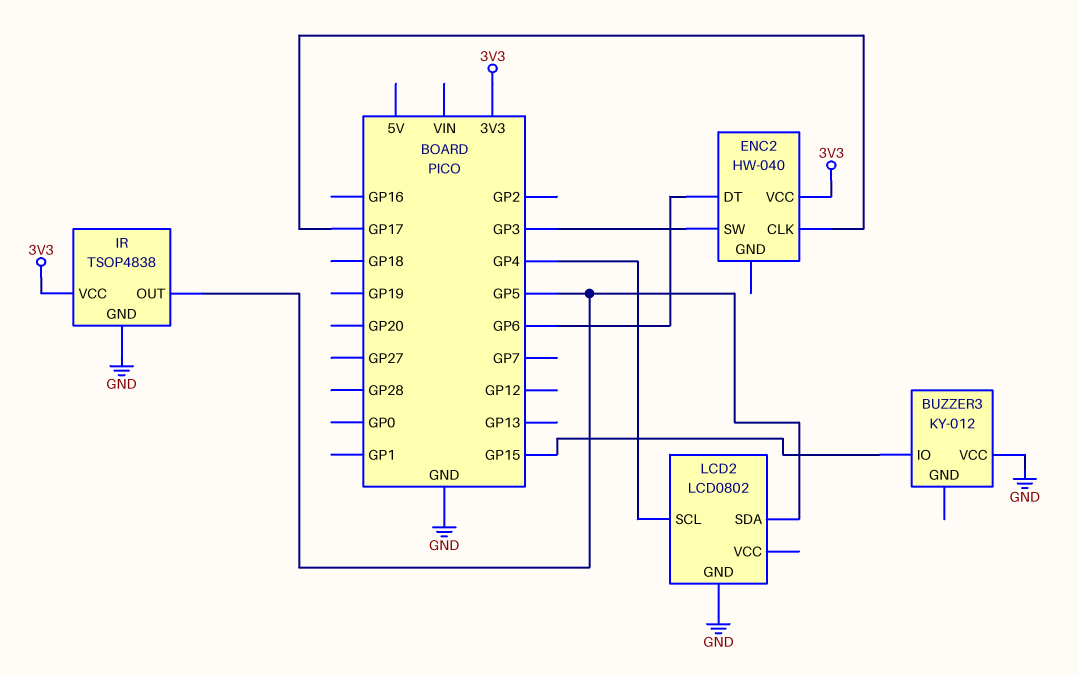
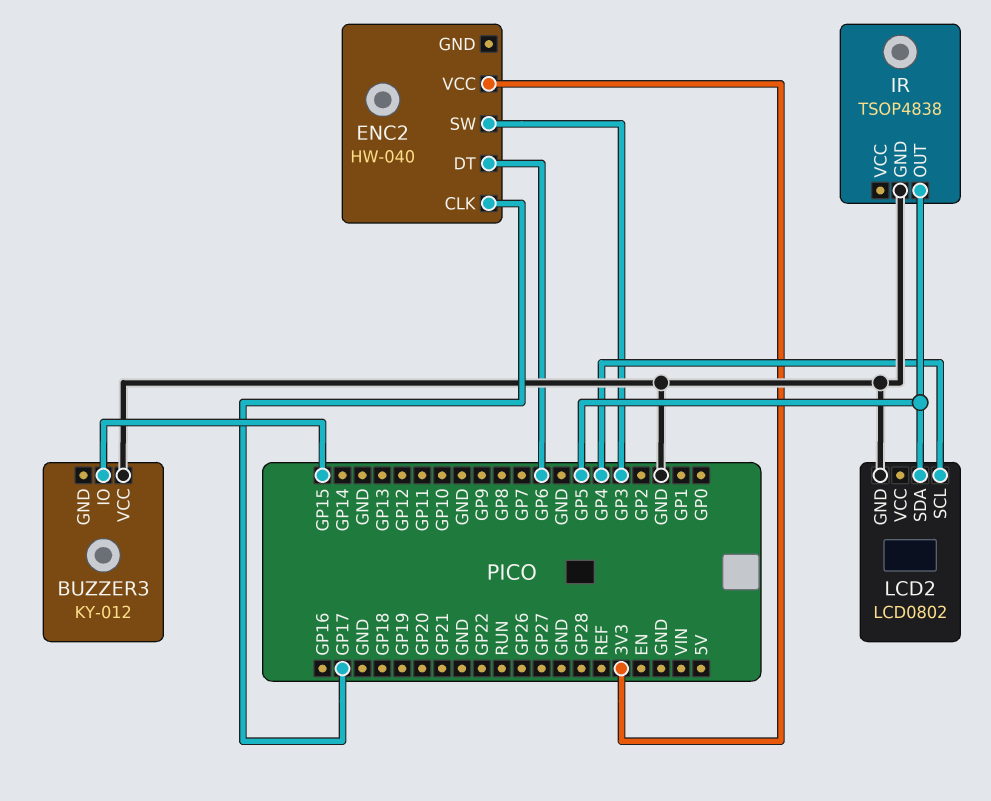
IR pin VCC: 3V3 -> none

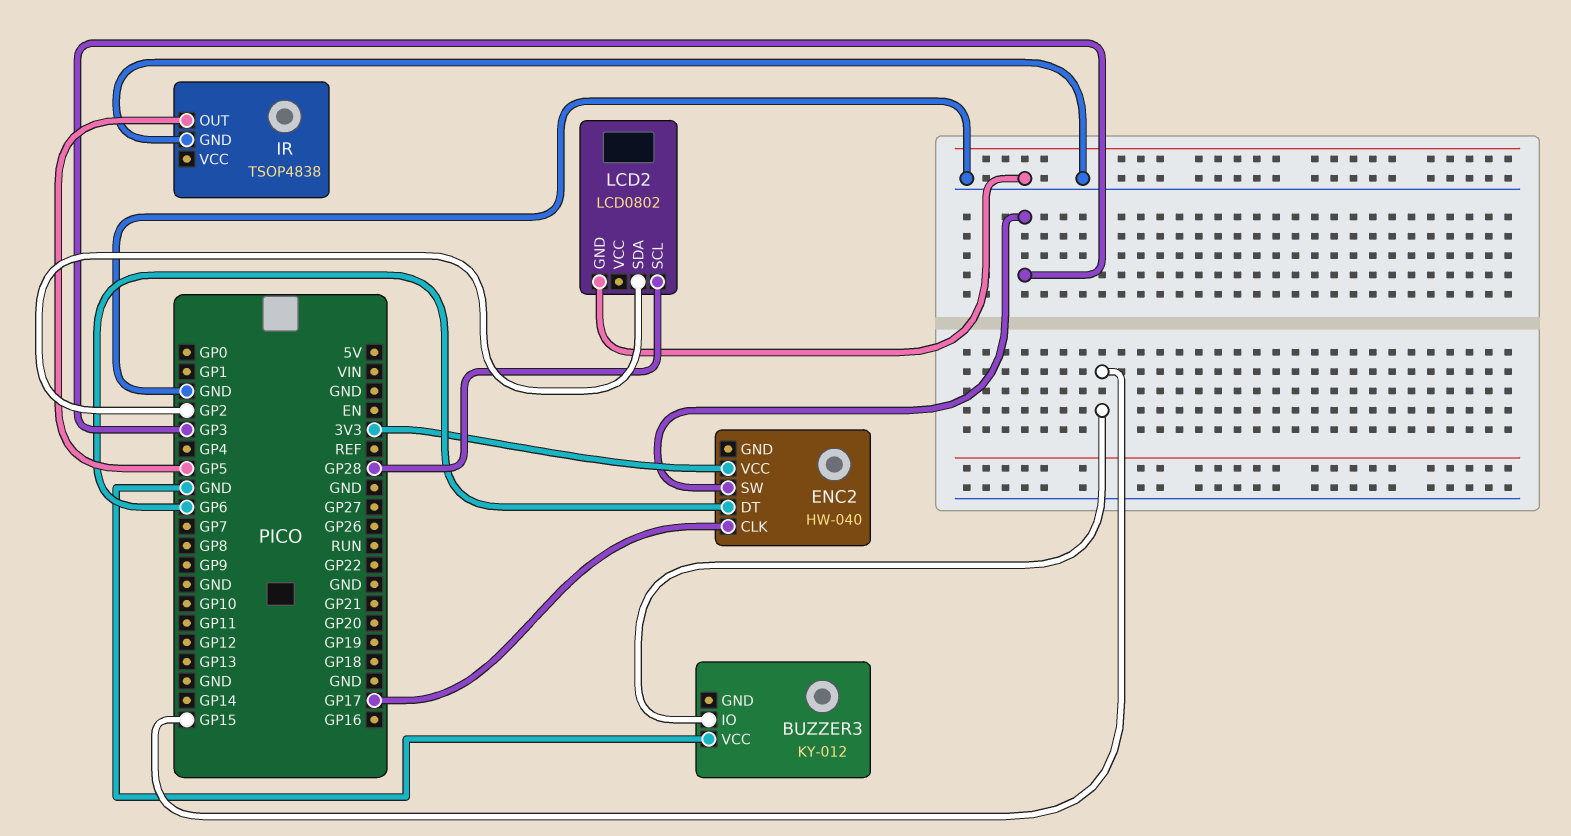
LCD2 pin SCL: GP4 -> GP28
LCD2 pin SDA: GP5 -> GP2

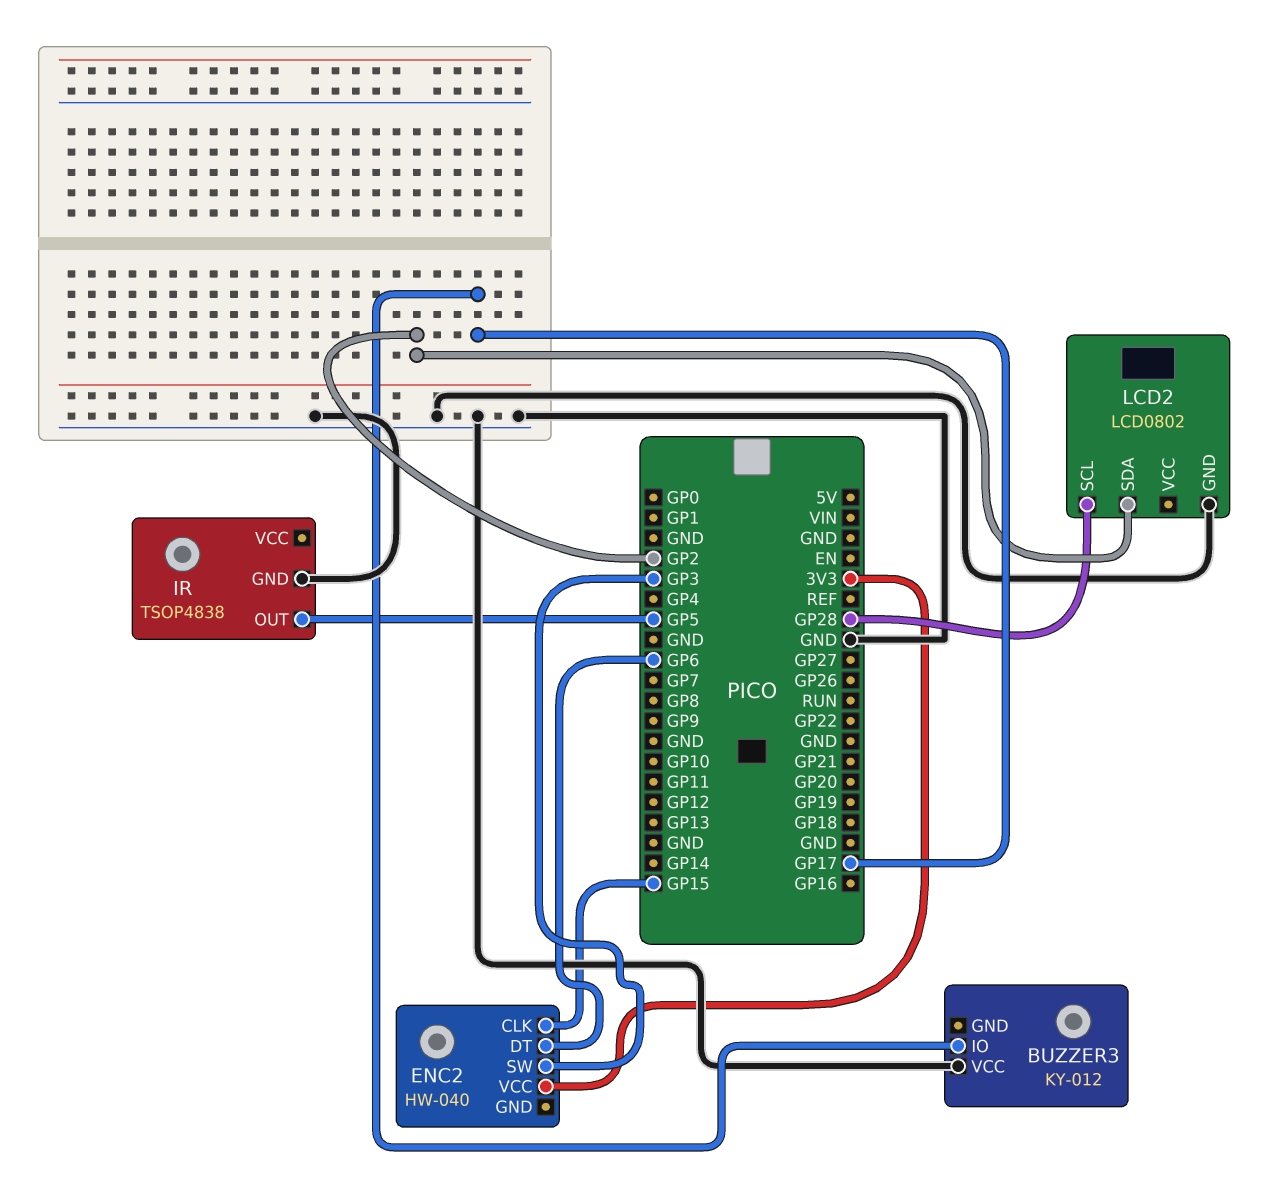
BUZZER3 pin IO: GP15 -> GP17
ENC2 pin CLK: GP17 -> GP15

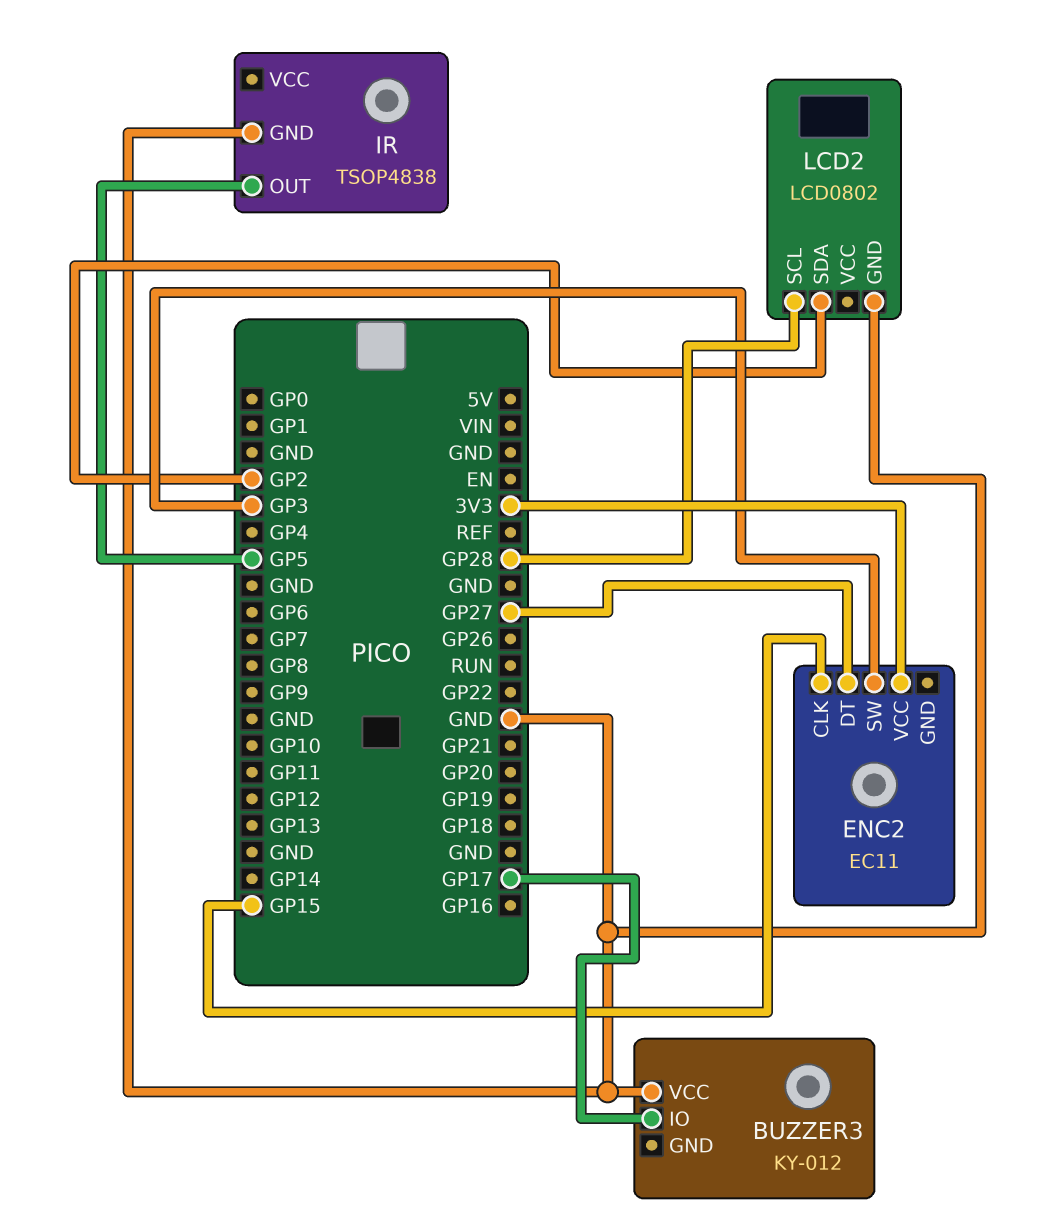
ENC2: HW-040 -> EC11
ENC2 pin DT: GP6 -> GP27

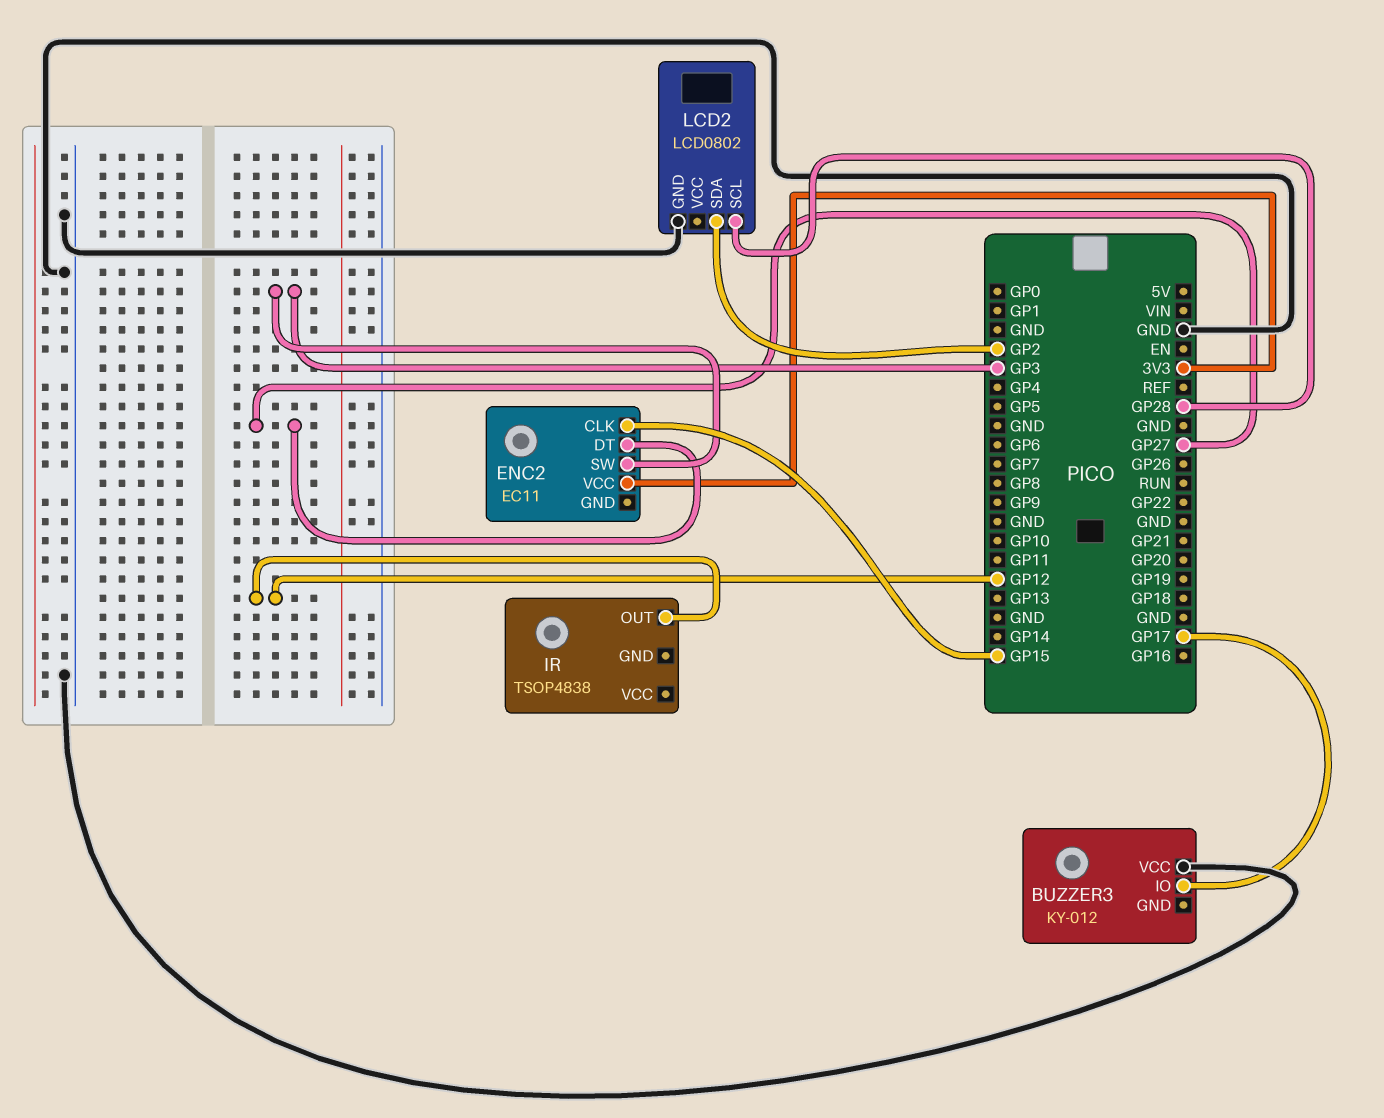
IR pin GND: GND -> none
IR pin OUT: GP5 -> GP12

